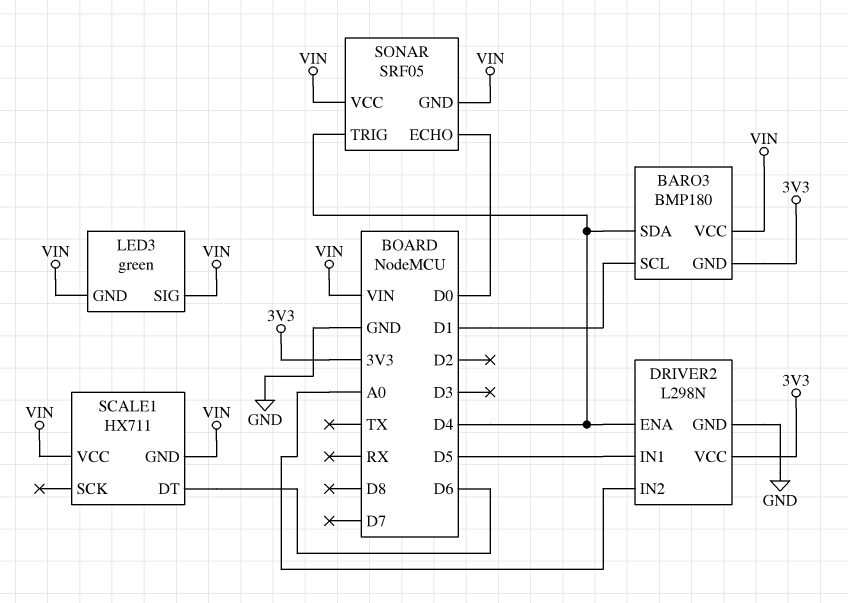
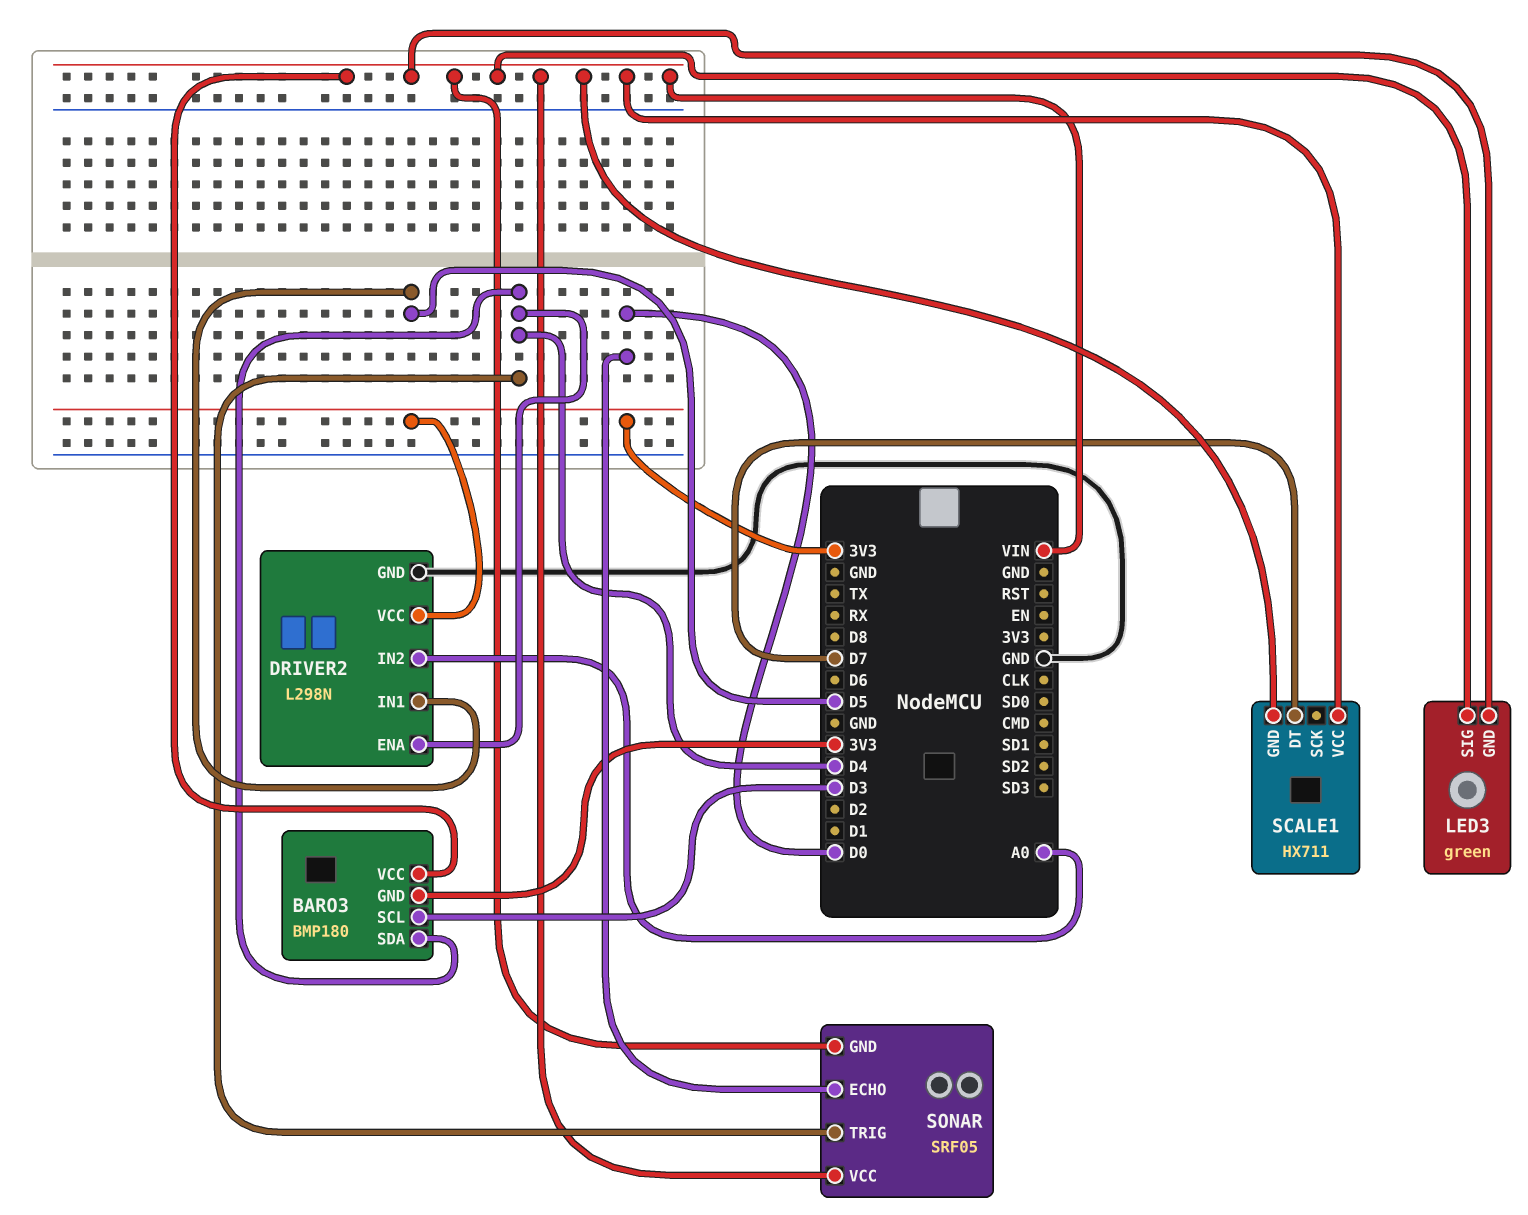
BARO3 pin SCL: D1 -> D3
SCALE1 pin DT: D6 -> D7

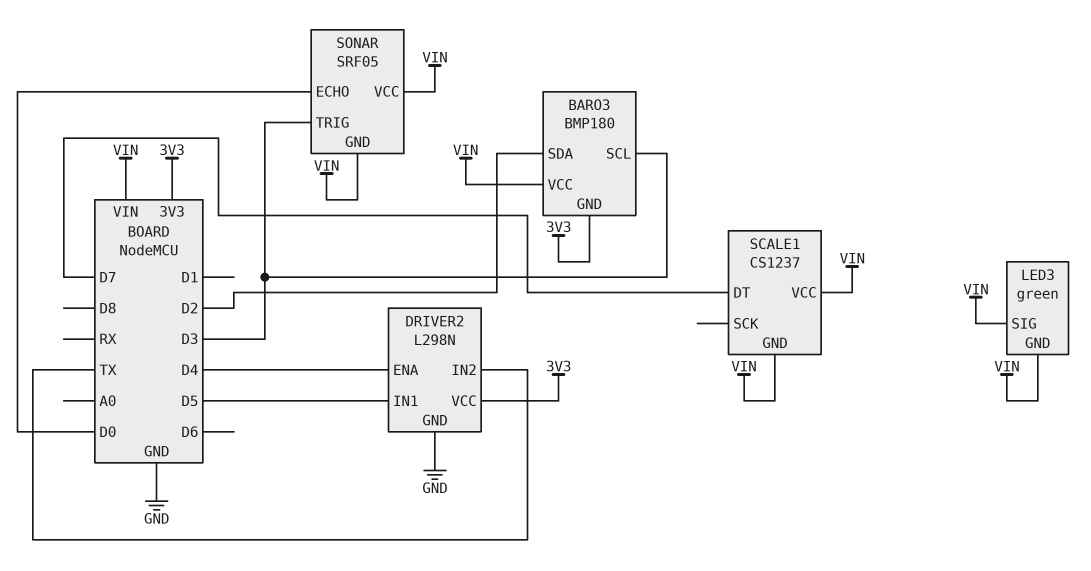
BARO3 pin SDA: D4 -> D2
DRIVER2 pin IN2: A0 -> TX
SCALE1: HX711 -> CS1237
SONAR pin TRIG: D4 -> D3

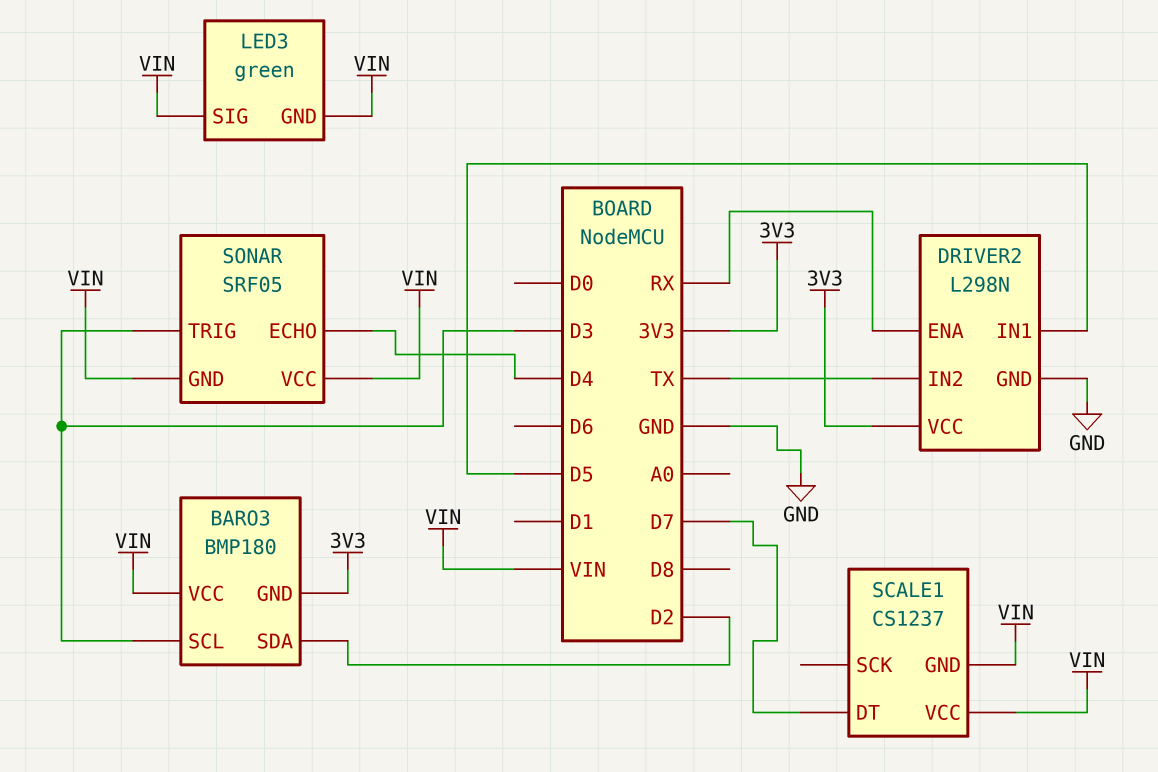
DRIVER2 pin ENA: D4 -> RX
SONAR pin ECHO: D0 -> D4

